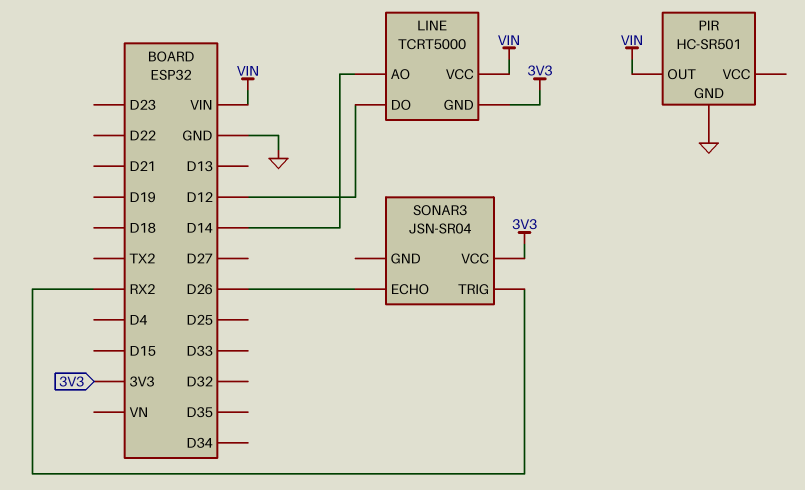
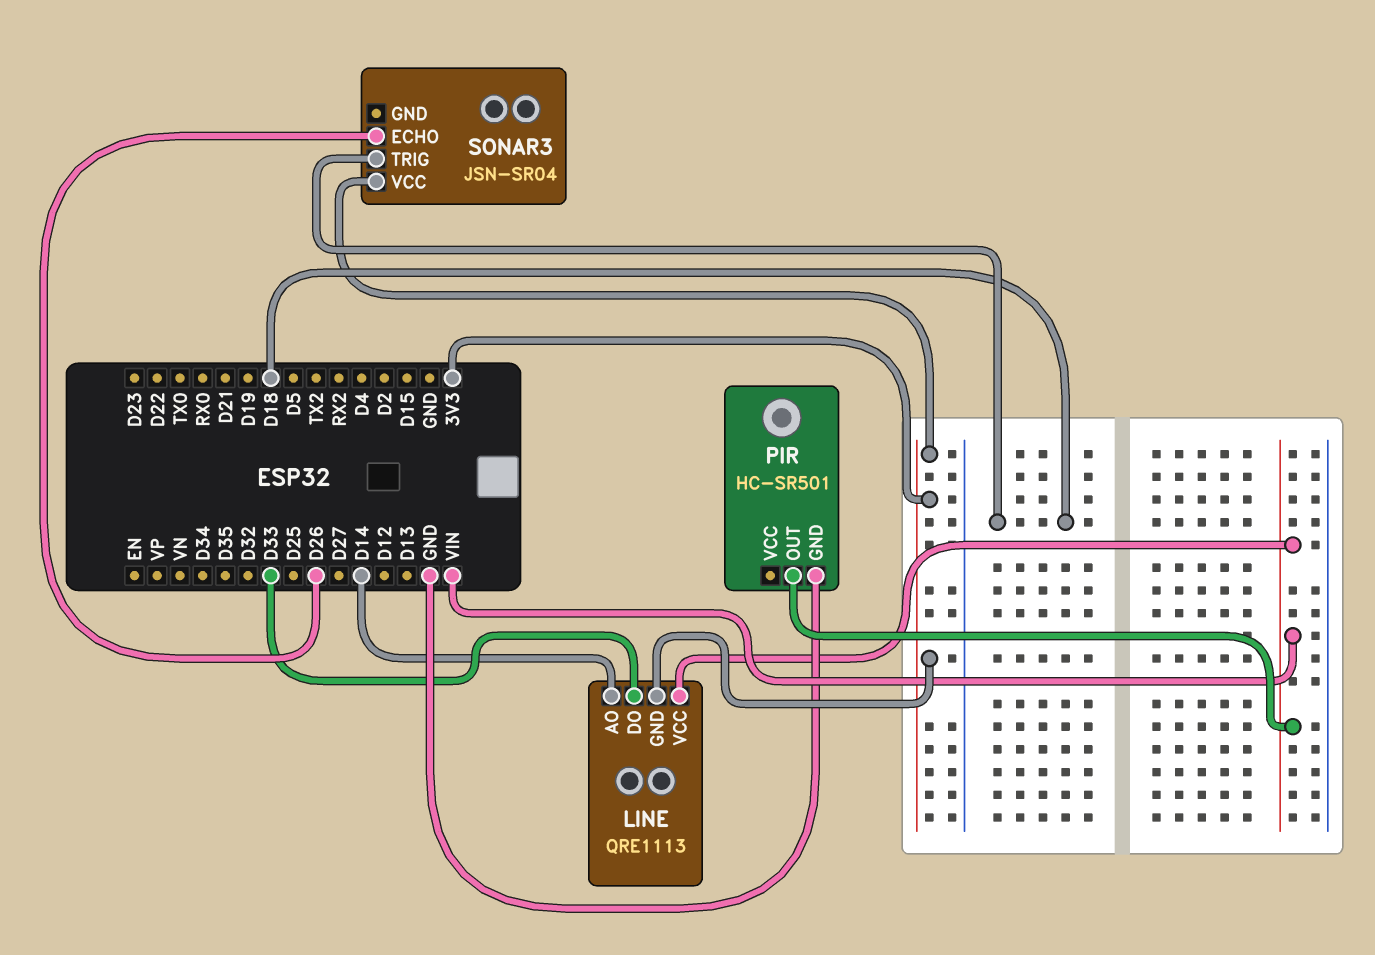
LINE: TCRT5000 -> QRE1113
LINE pin DO: D12 -> D33
SONAR3 pin TRIG: RX2 -> D18

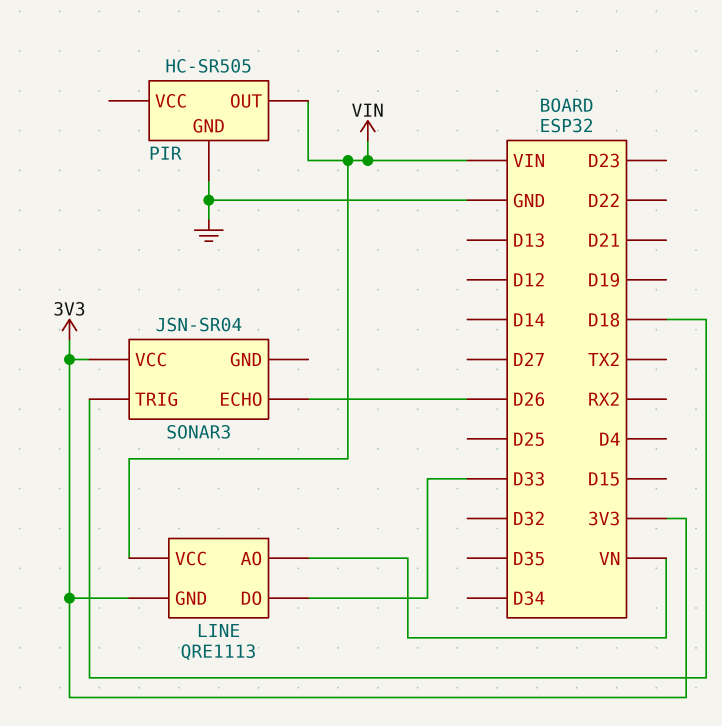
LINE pin AO: D14 -> VN
PIR: HC-SR501 -> HC-SR505

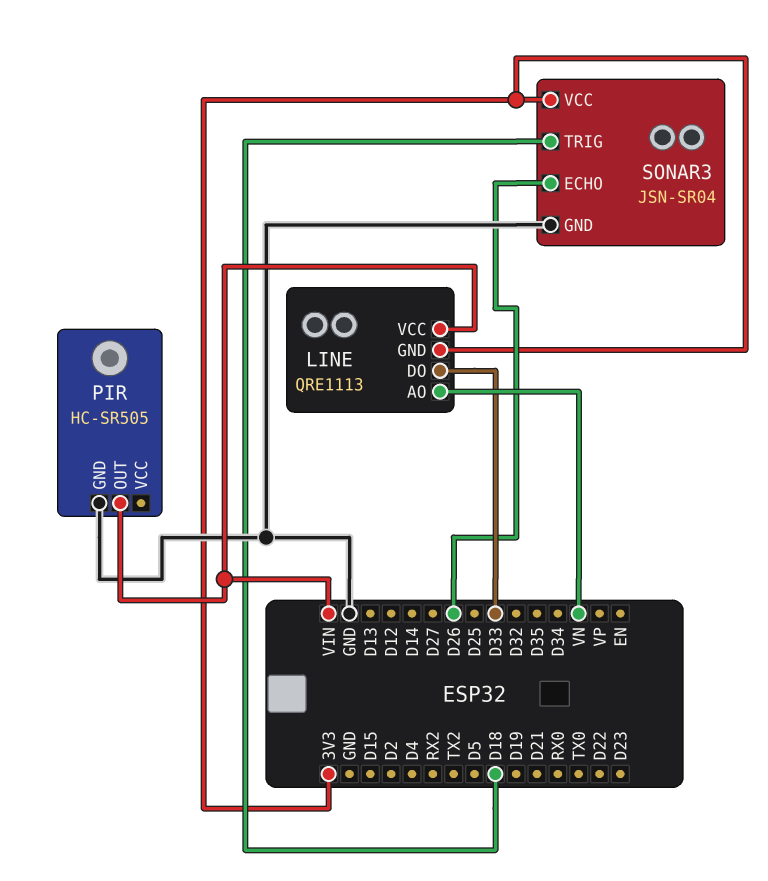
SONAR3 pin GND: none -> GND

